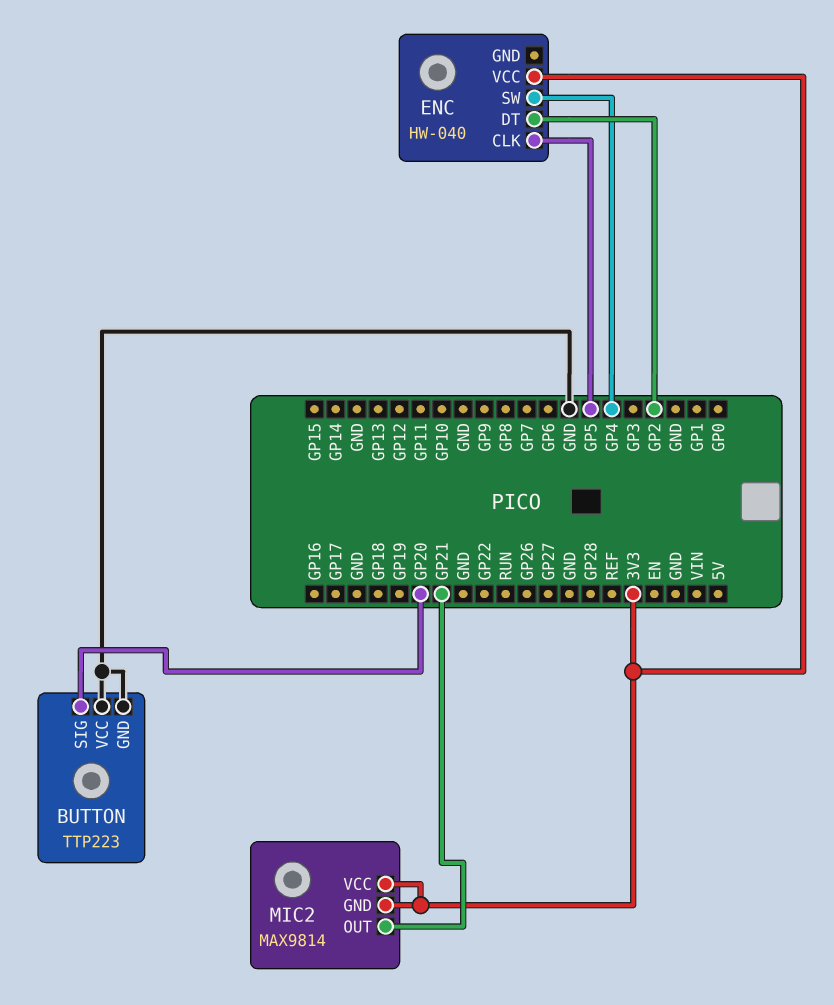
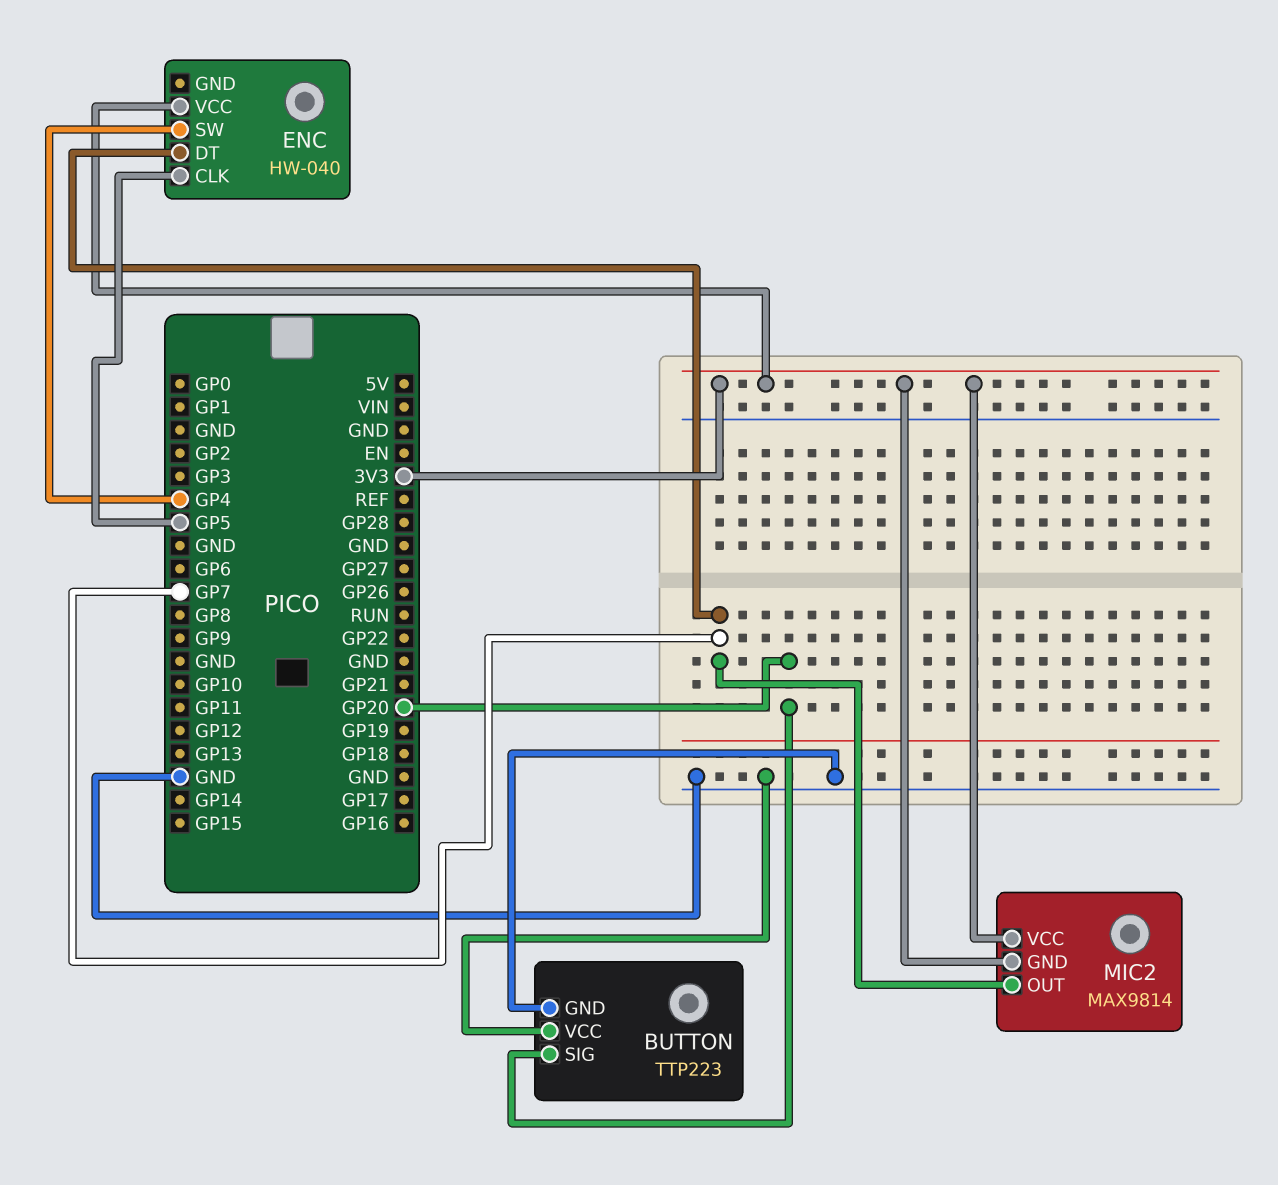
ENC pin DT: GP2 -> GP7
MIC2 pin OUT: GP21 -> GP7

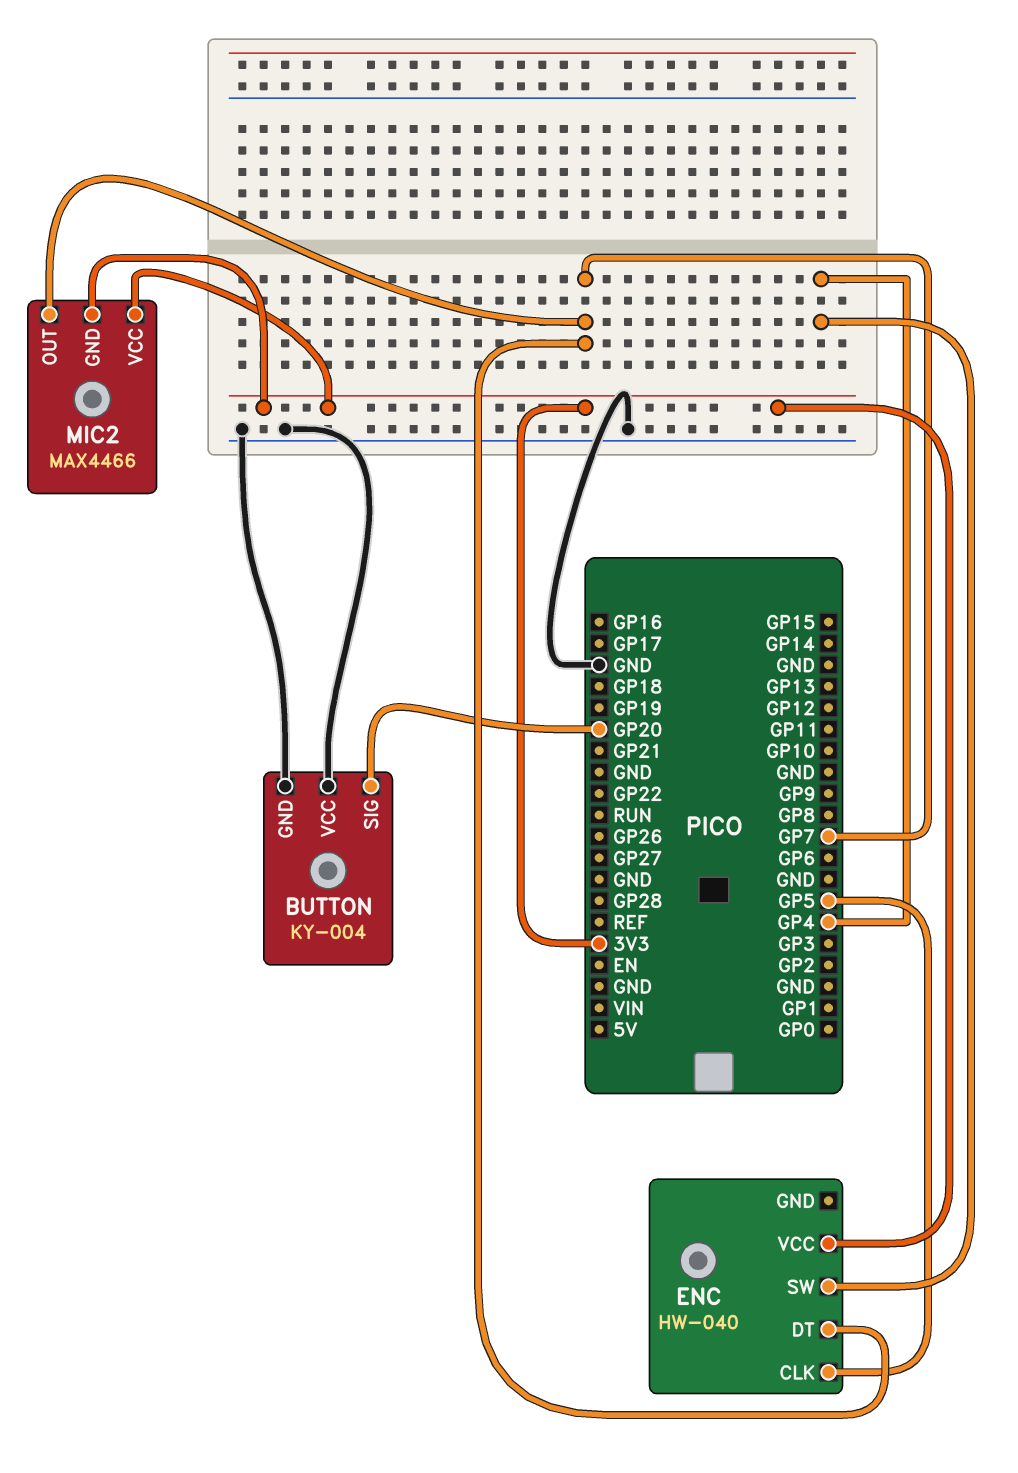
BUTTON: TTP223 -> KY-004
MIC2: MAX9814 -> MAX4466

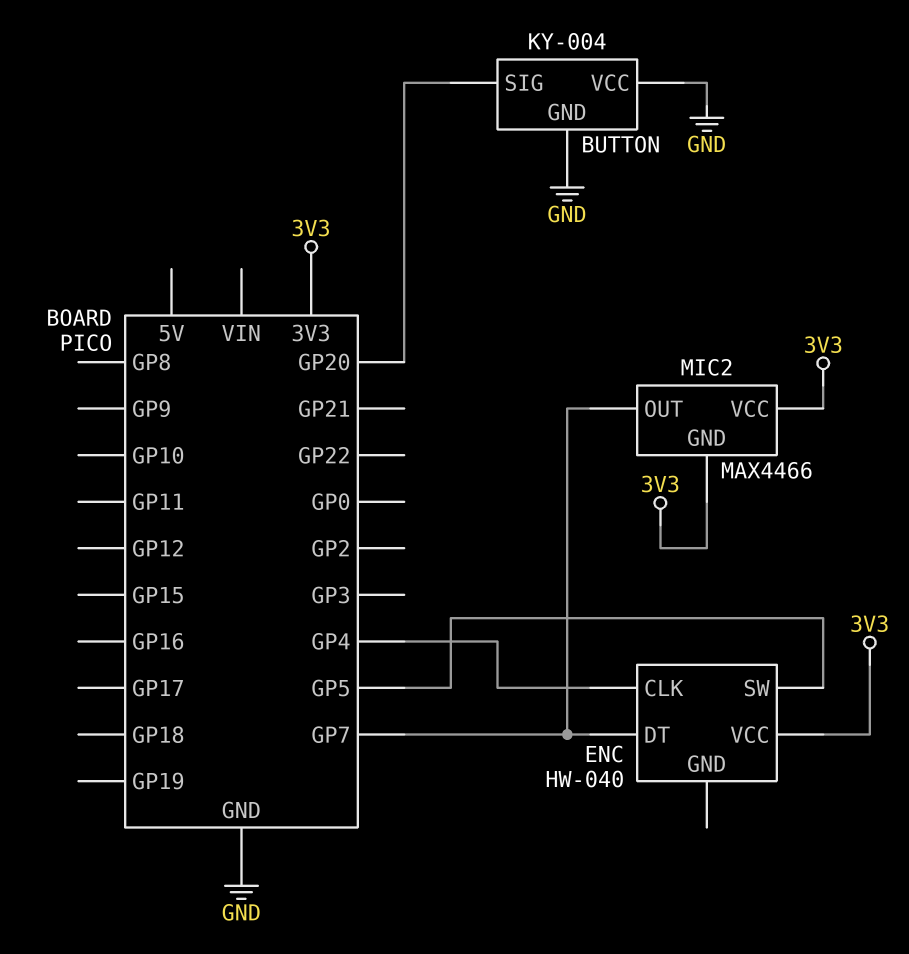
ENC pin CLK: GP5 -> GP4
ENC pin SW: GP4 -> GP5

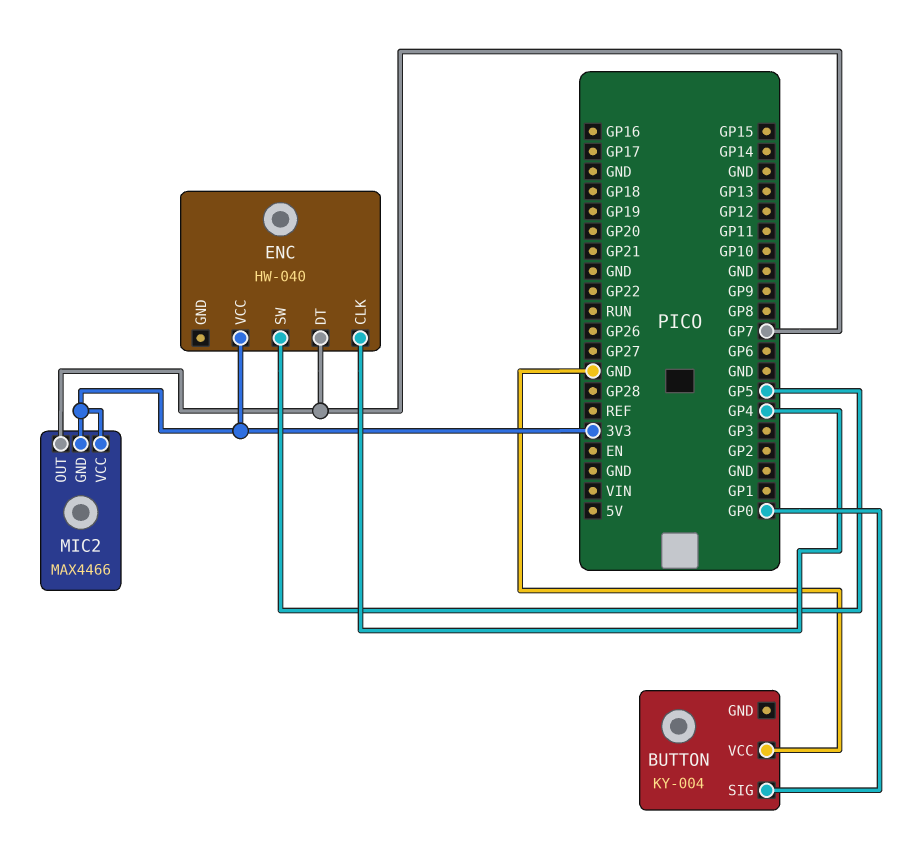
BUTTON pin GND: GND -> none
BUTTON pin SIG: GP20 -> GP0

